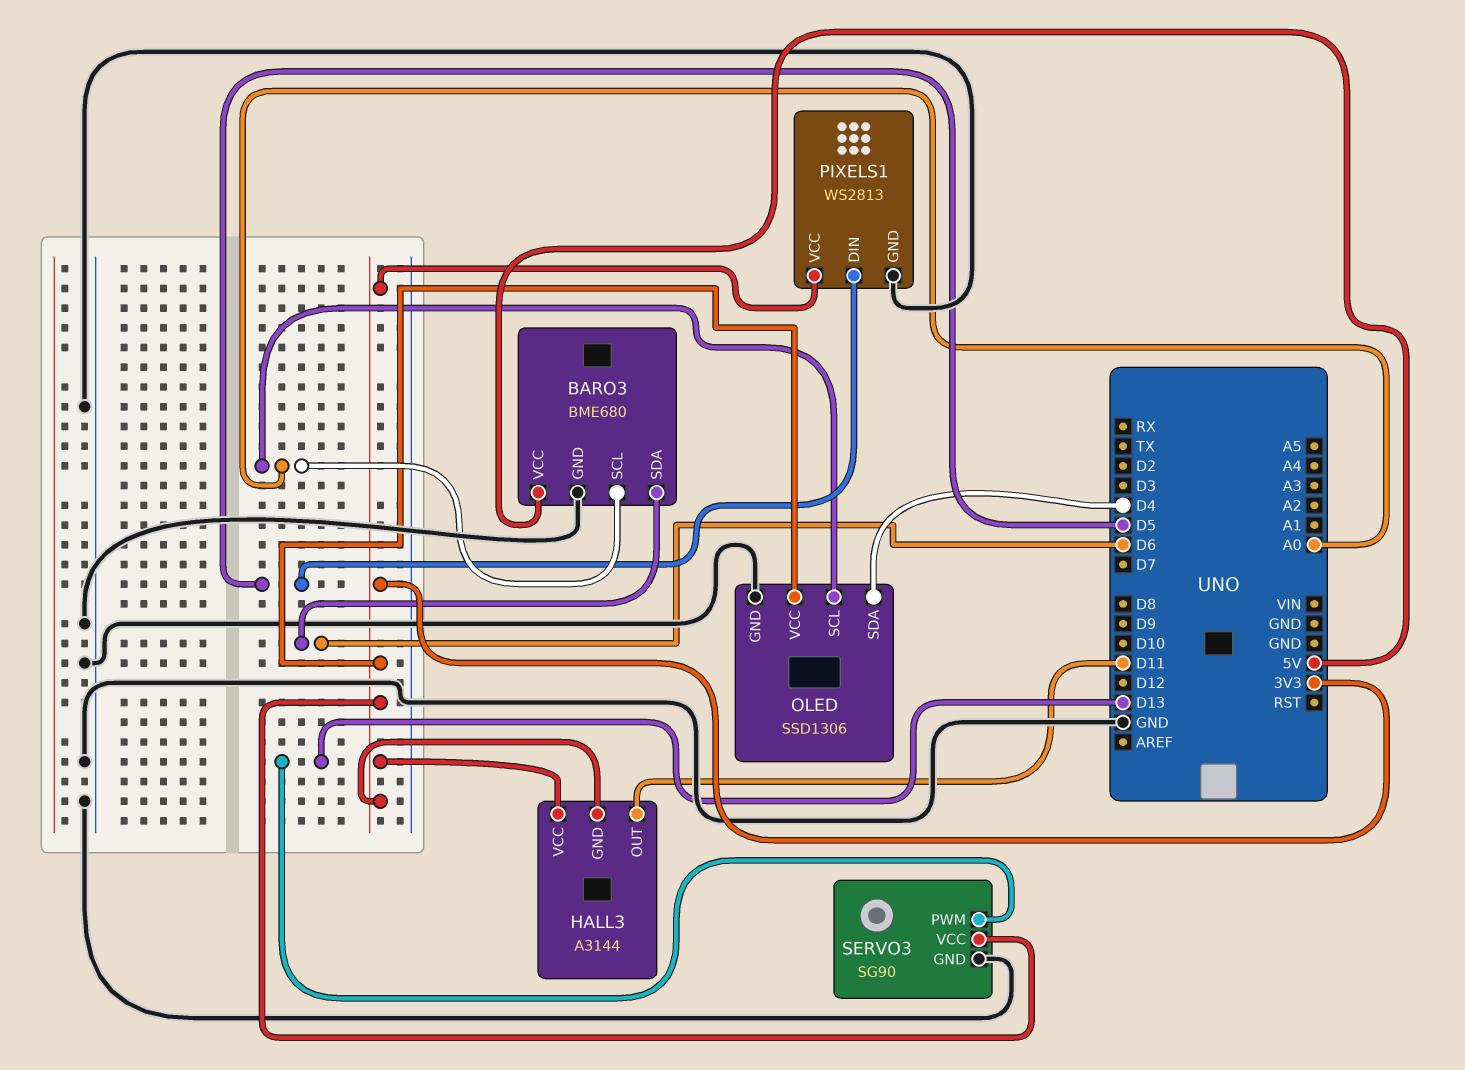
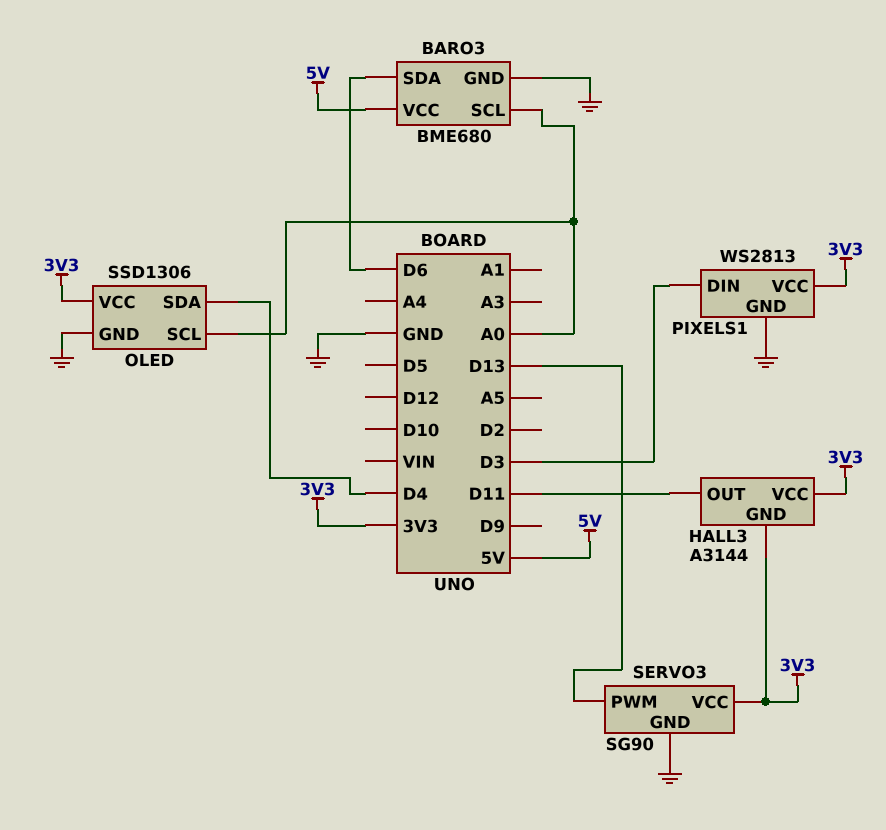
PIXELS1 pin DIN: D5 -> D3

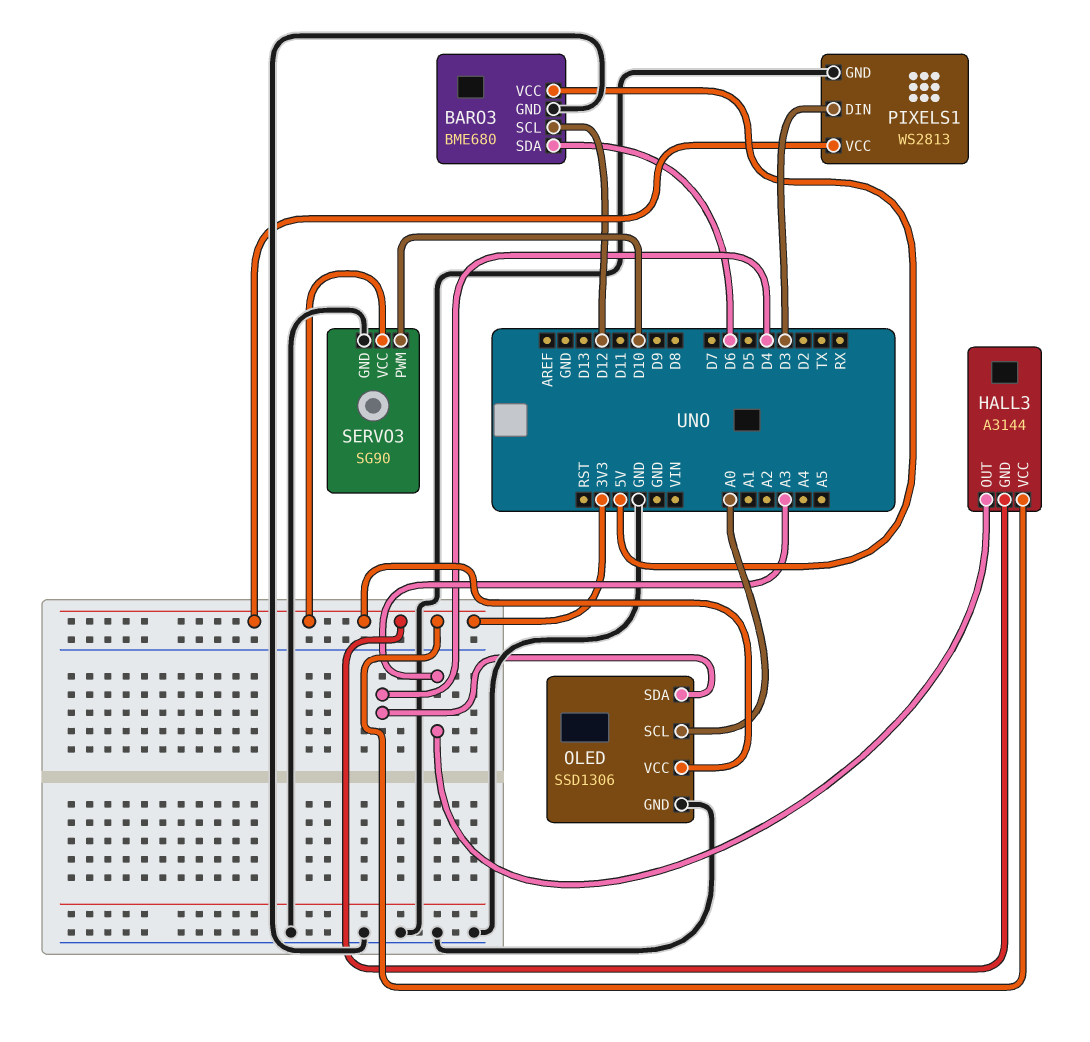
BARO3 pin SCL: A0 -> D12
HALL3 pin OUT: D11 -> A3
SERVO3 pin PWM: D13 -> D10

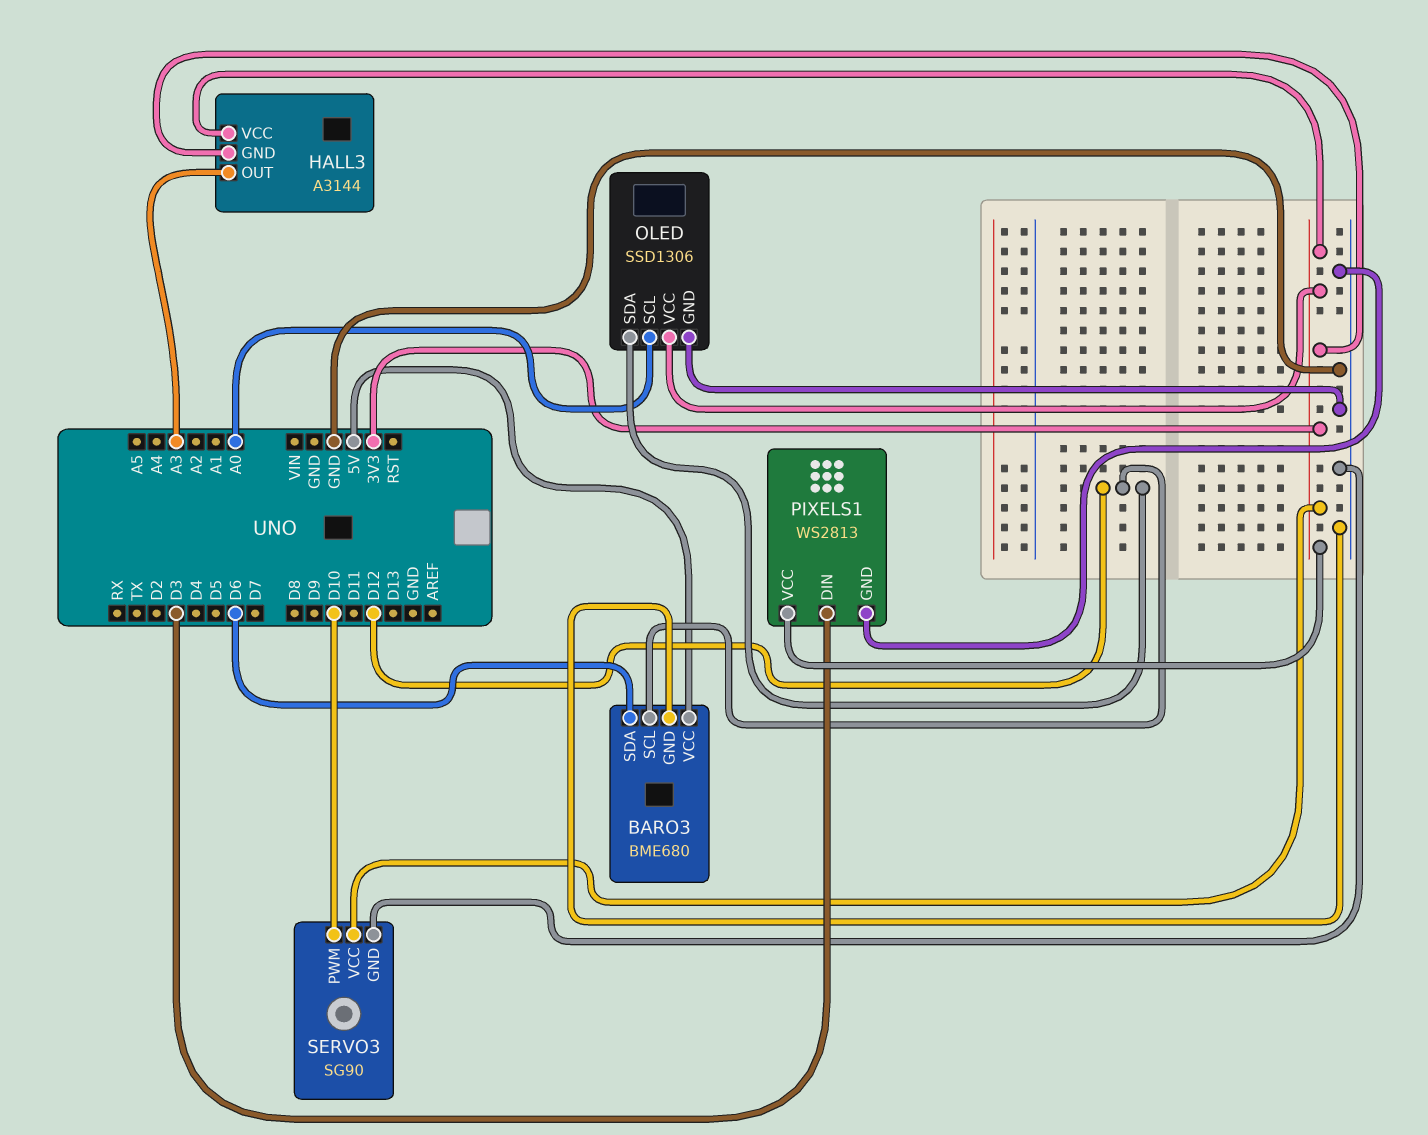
OLED pin SDA: D4 -> D12

